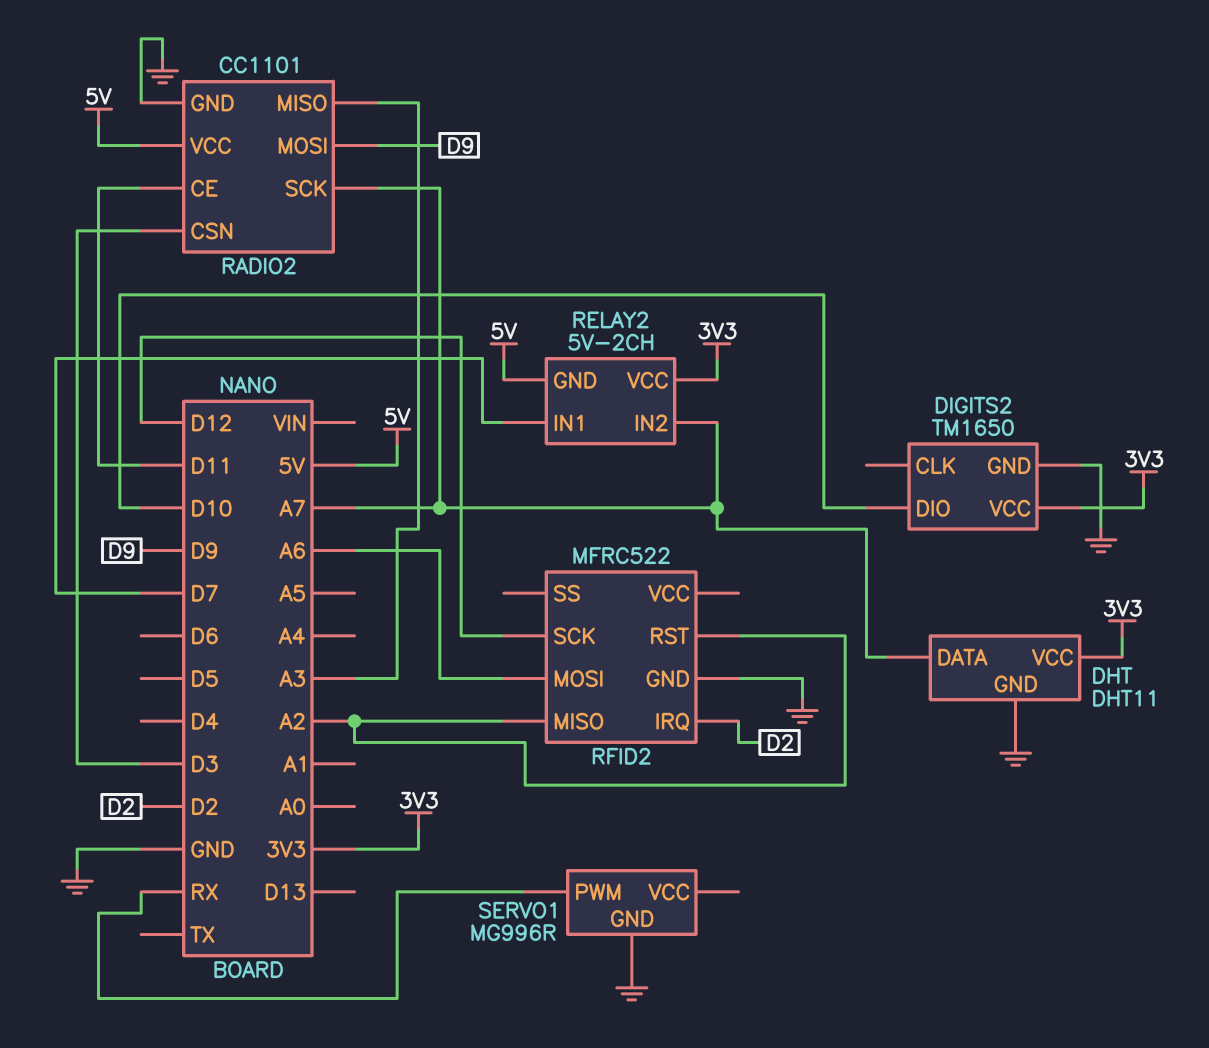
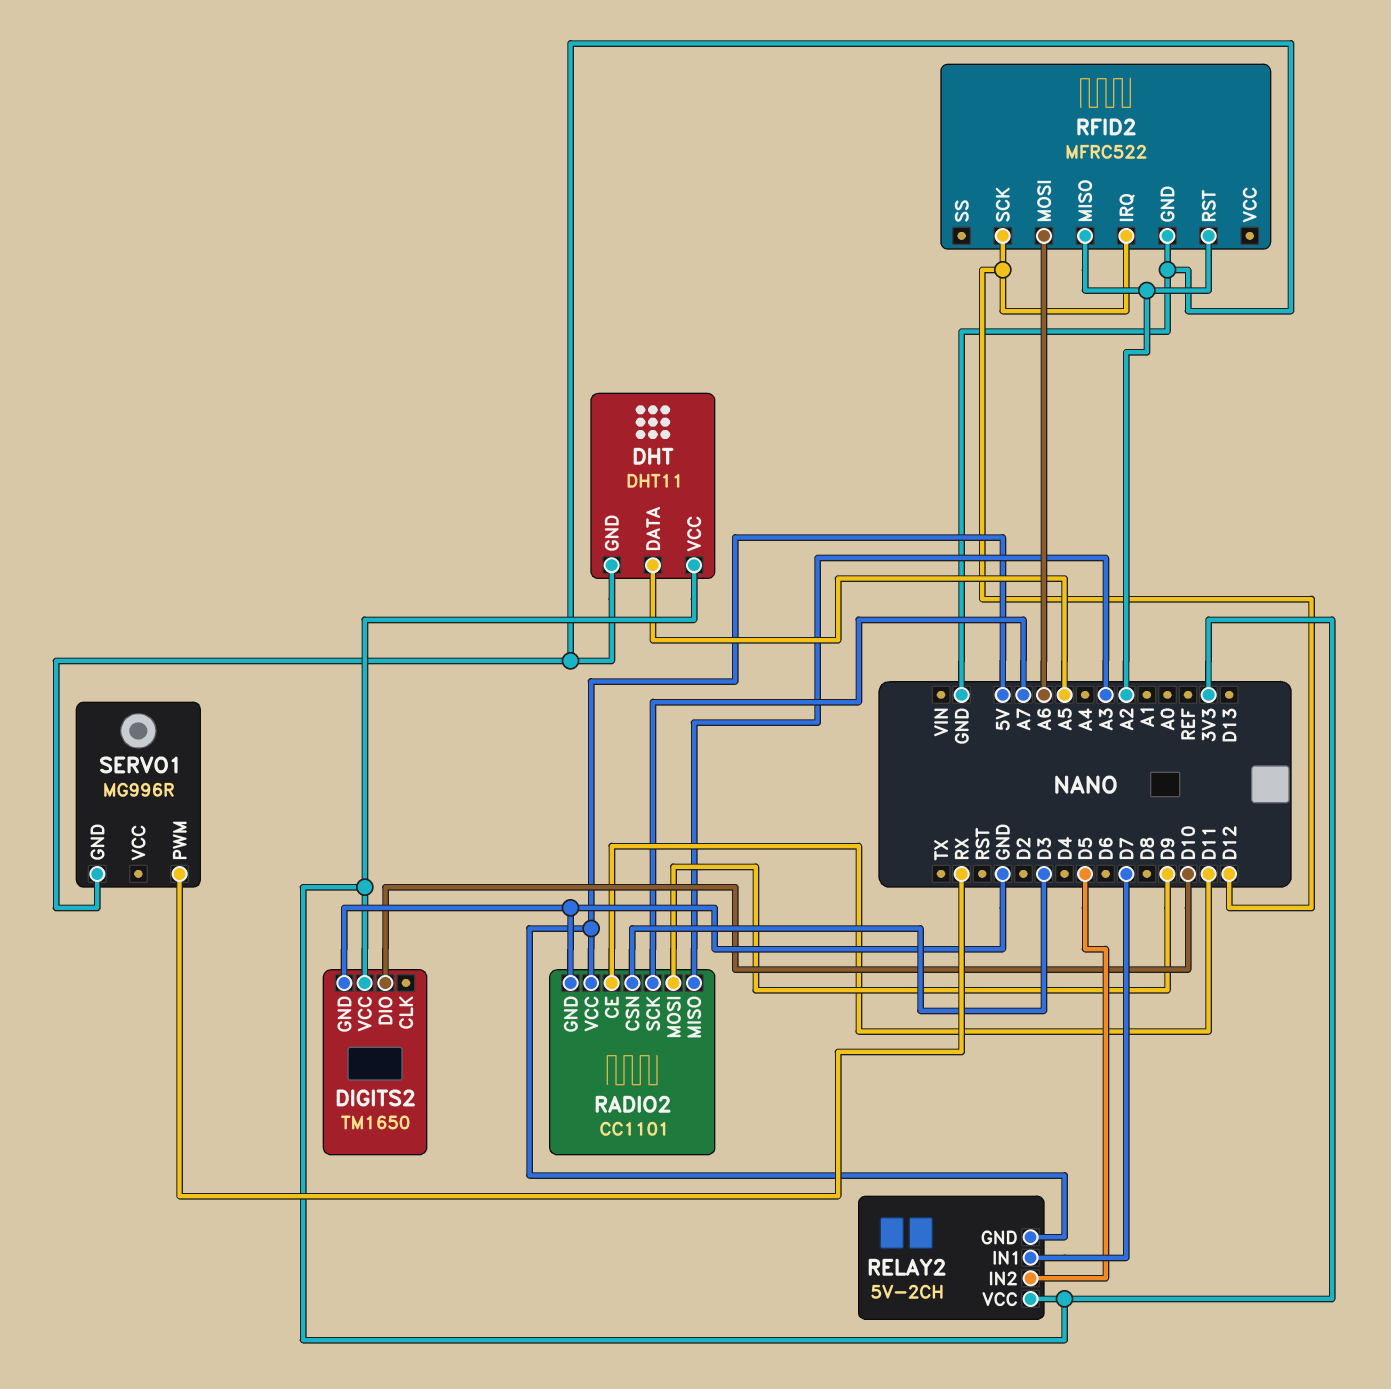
DHT pin DATA: A7 -> A5
RELAY2 pin IN2: A7 -> D5
RFID2 pin IRQ: D2 -> D12

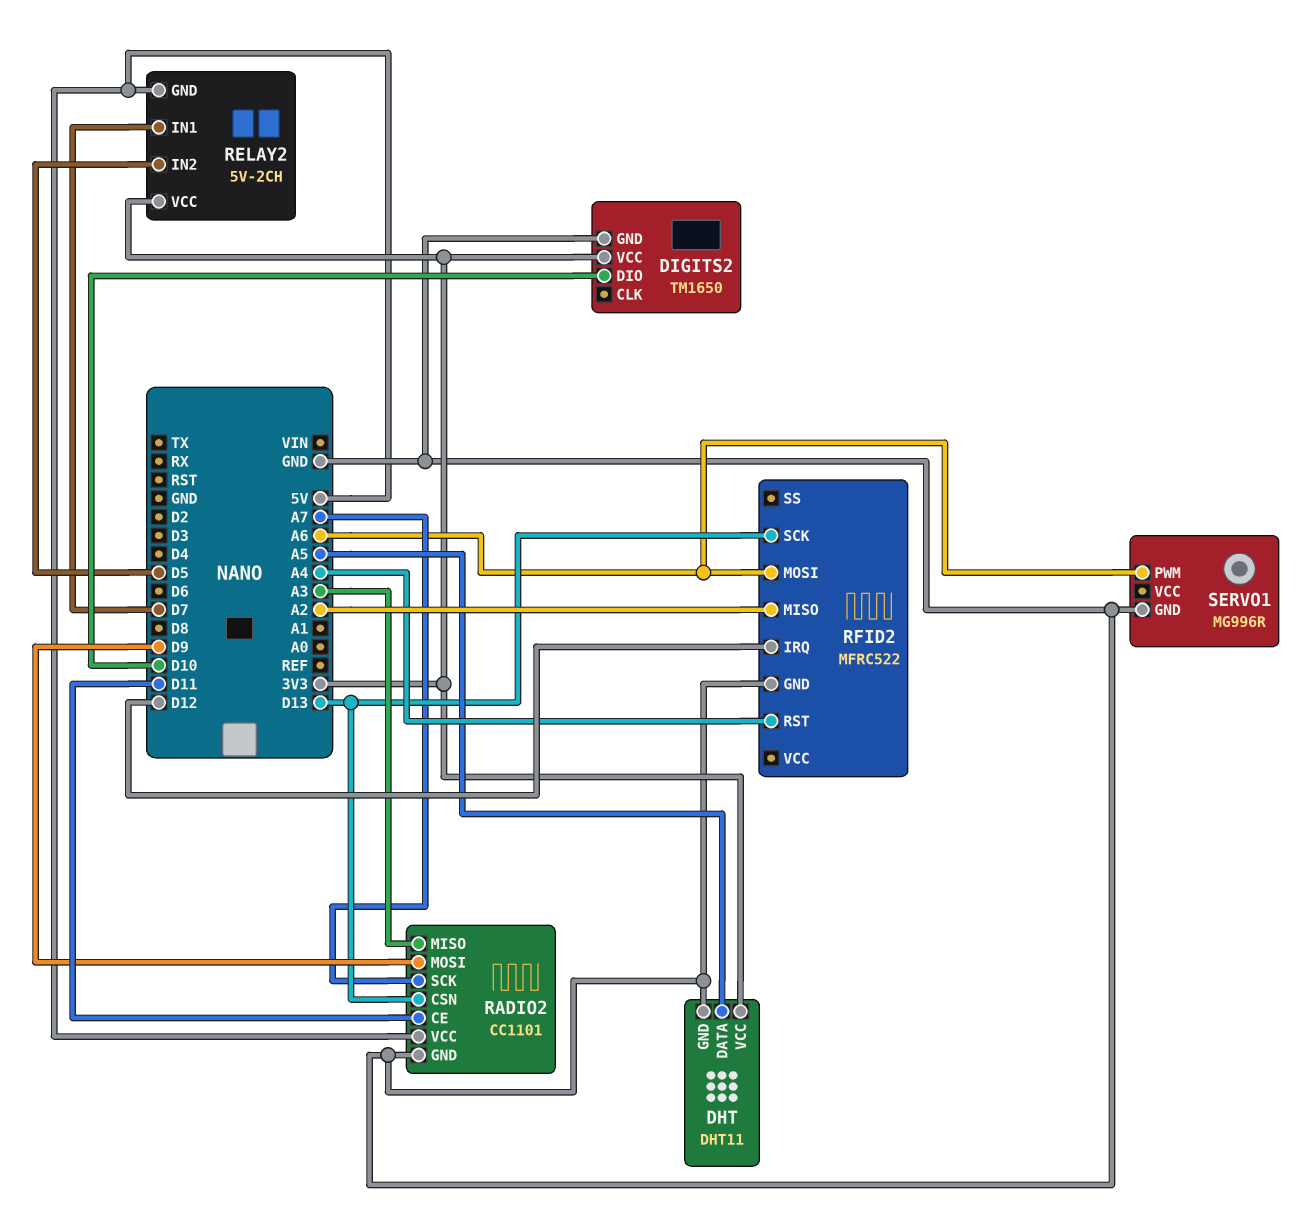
RADIO2 pin CSN: D3 -> D13
RFID2 pin RST: A2 -> A4
RFID2 pin SCK: D12 -> D13
SERVO1 pin PWM: RX -> A6

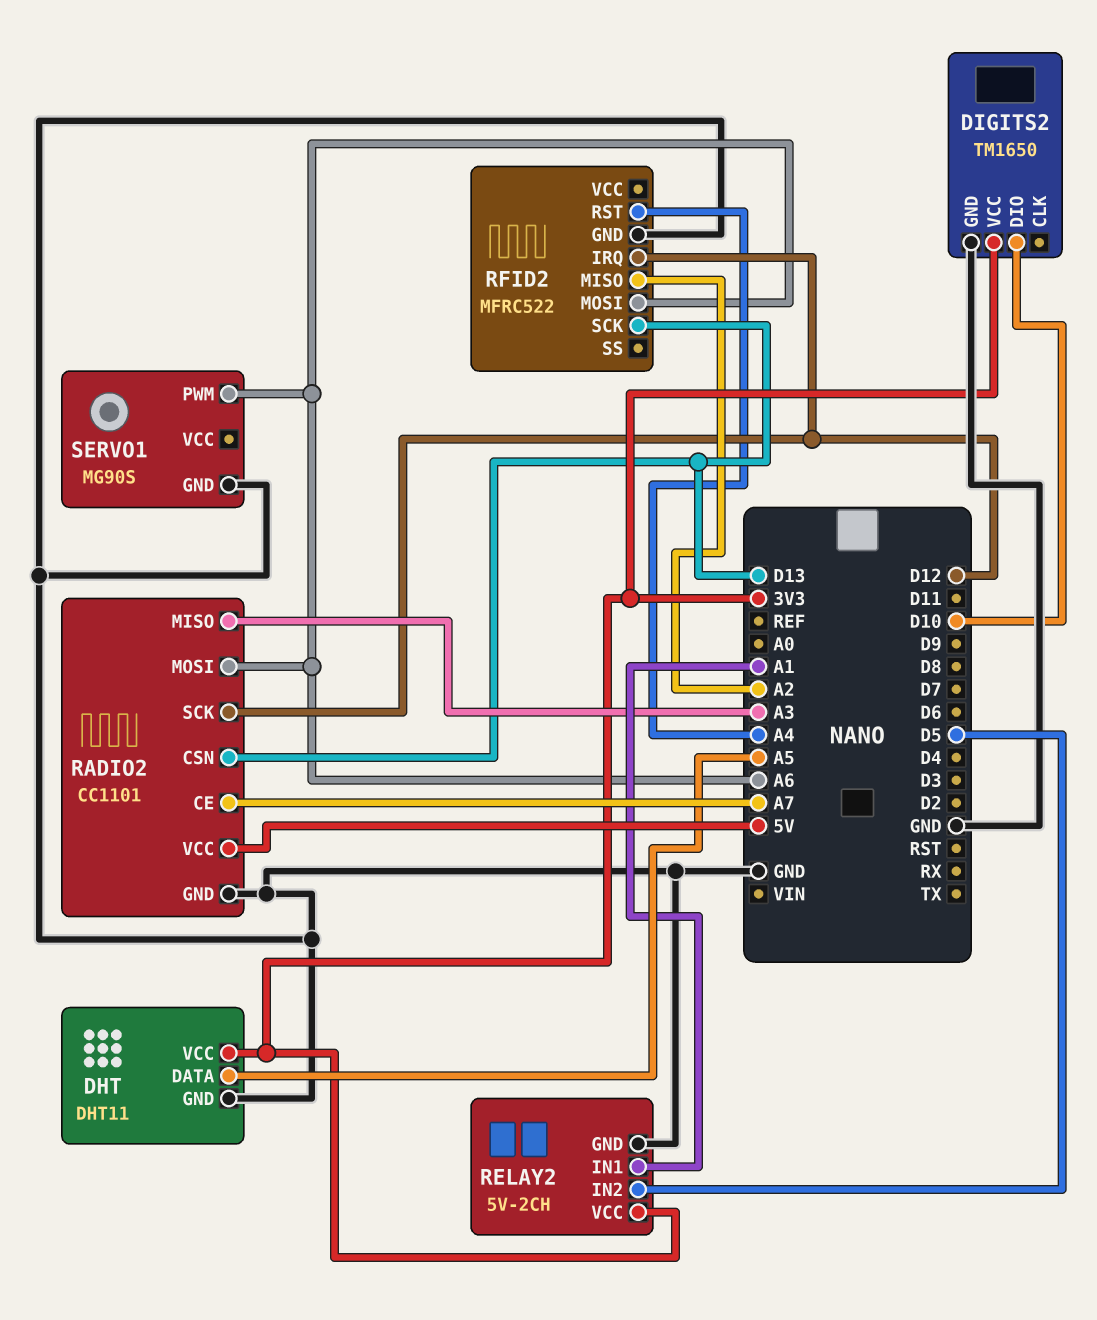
RADIO2 pin CE: D11 -> A7
RADIO2 pin MOSI: D9 -> A6
RADIO2 pin SCK: A7 -> D12
RELAY2 pin GND: 5V -> GND
RELAY2 pin IN1: D7 -> A1
SERVO1: MG996R -> MG90S

